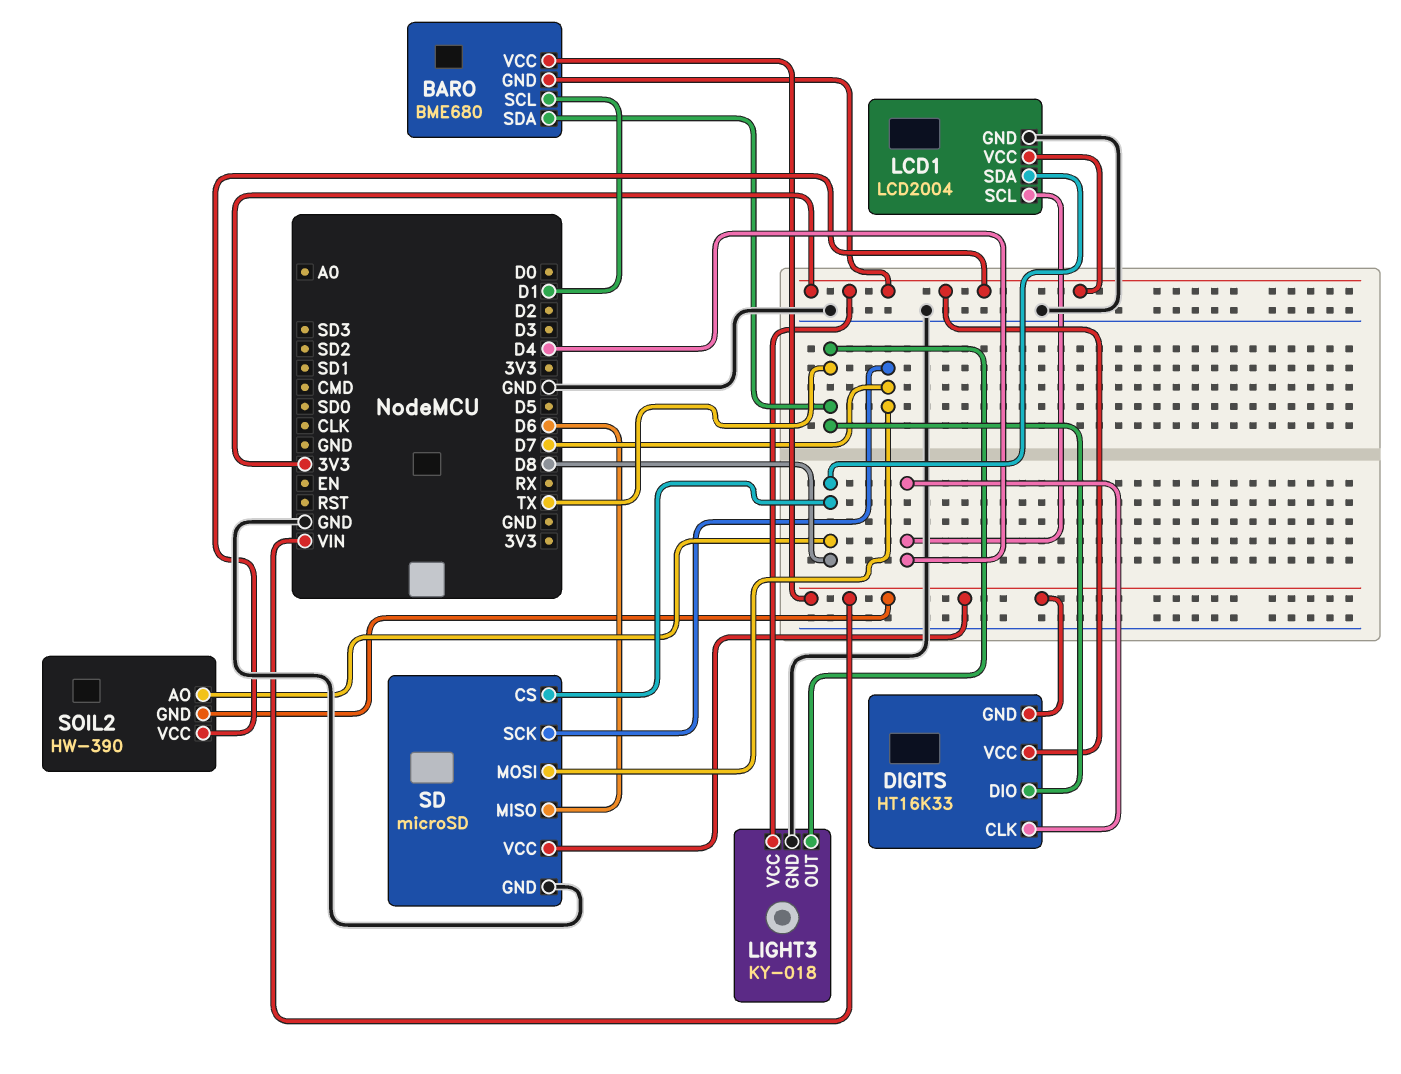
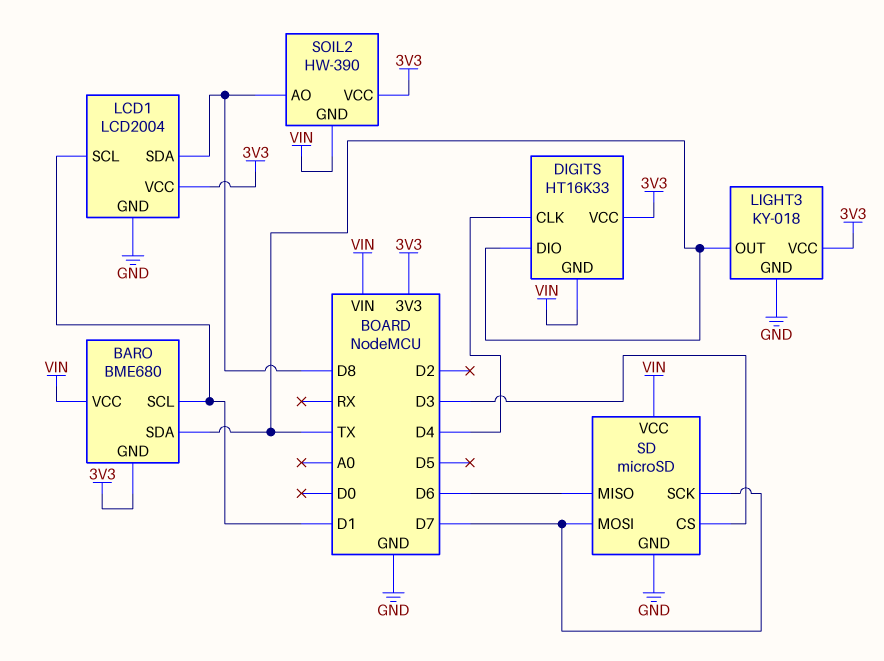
LCD1 pin SCL: D4 -> D1
SD pin CS: D8 -> D3

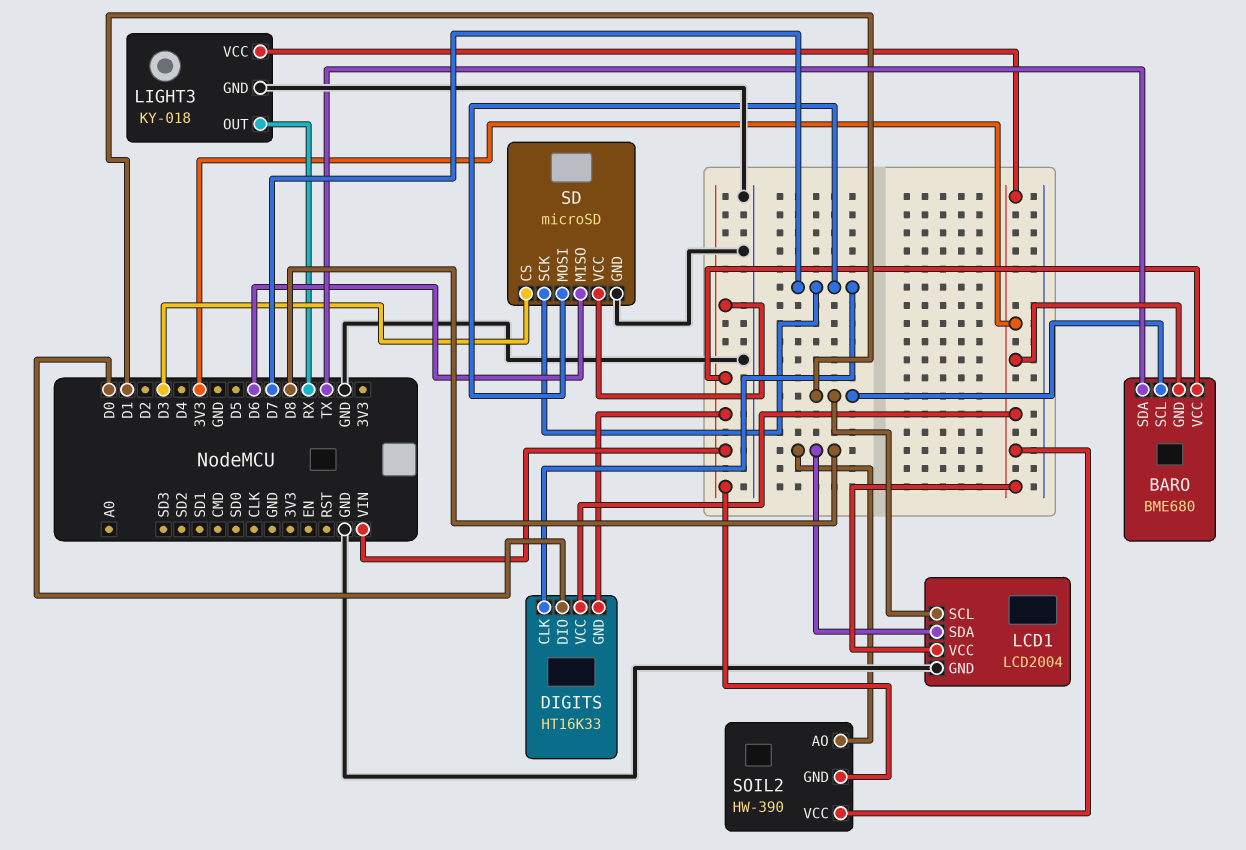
DIGITS pin CLK: D4 -> D7
DIGITS pin DIO: TX -> D0
LIGHT3 pin OUT: TX -> RX

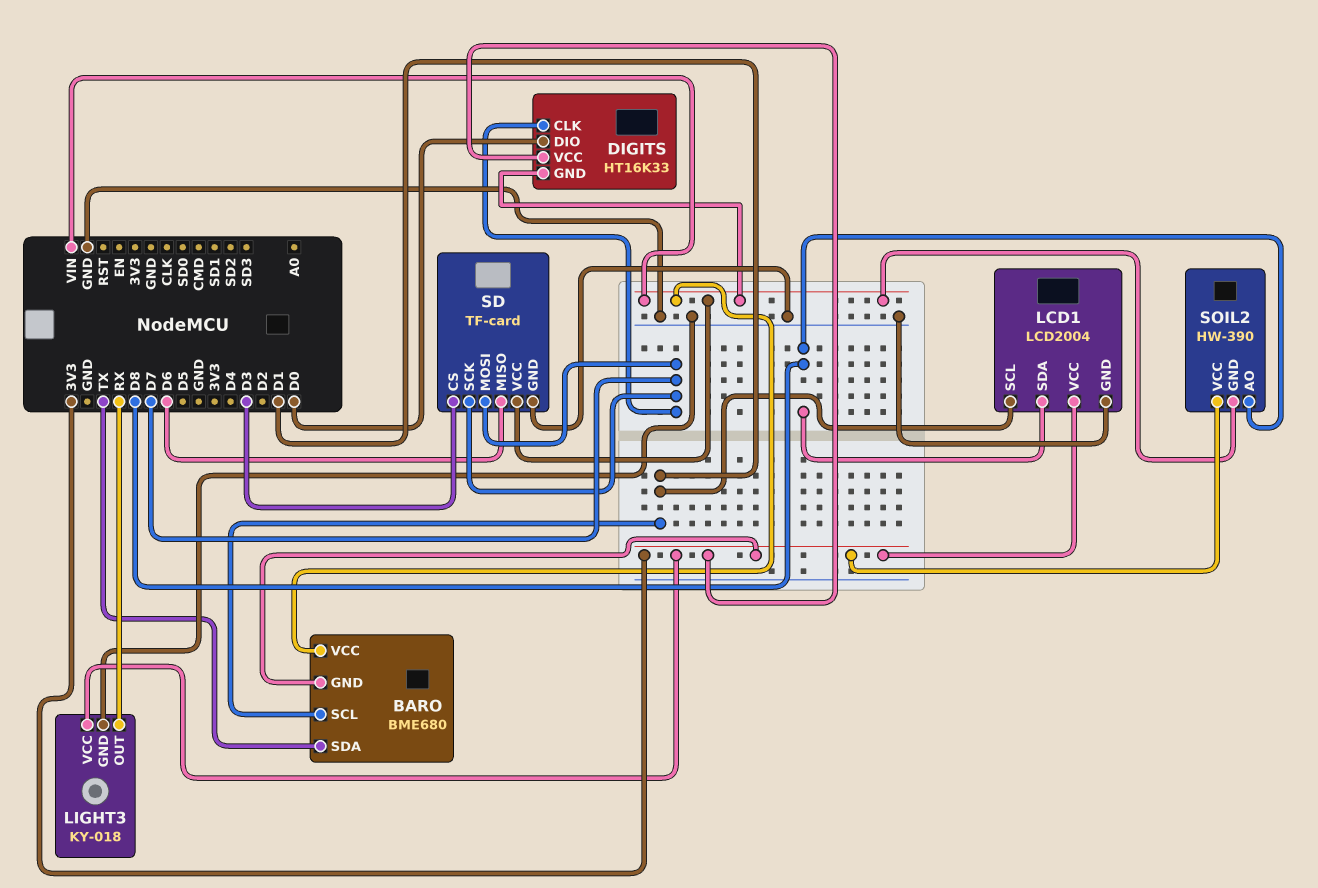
SD: microSD -> TF-card

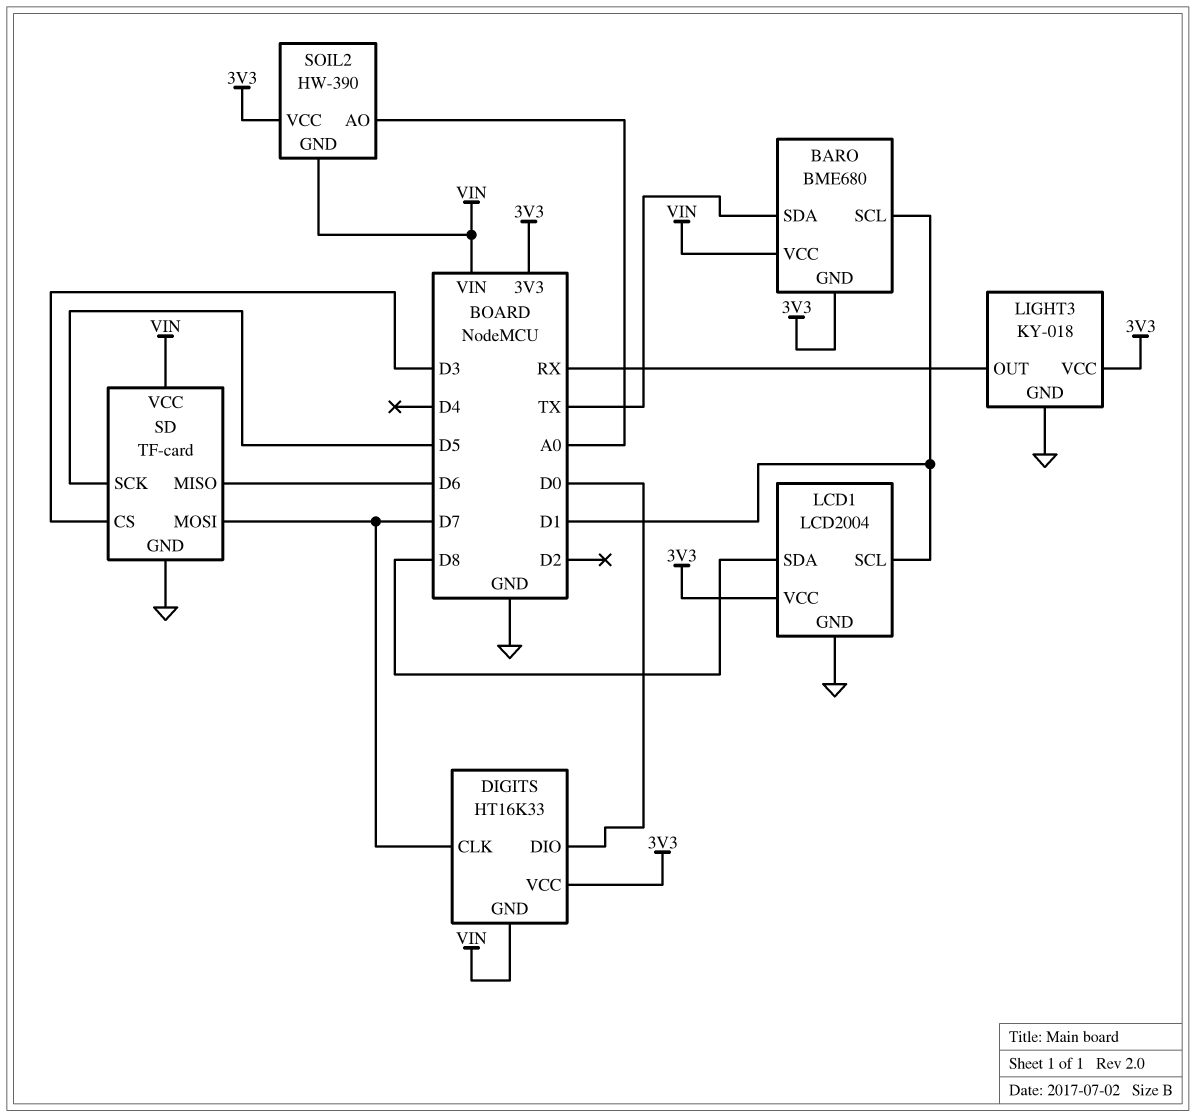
SD pin SCK: D7 -> D5
SOIL2 pin AO: D8 -> A0

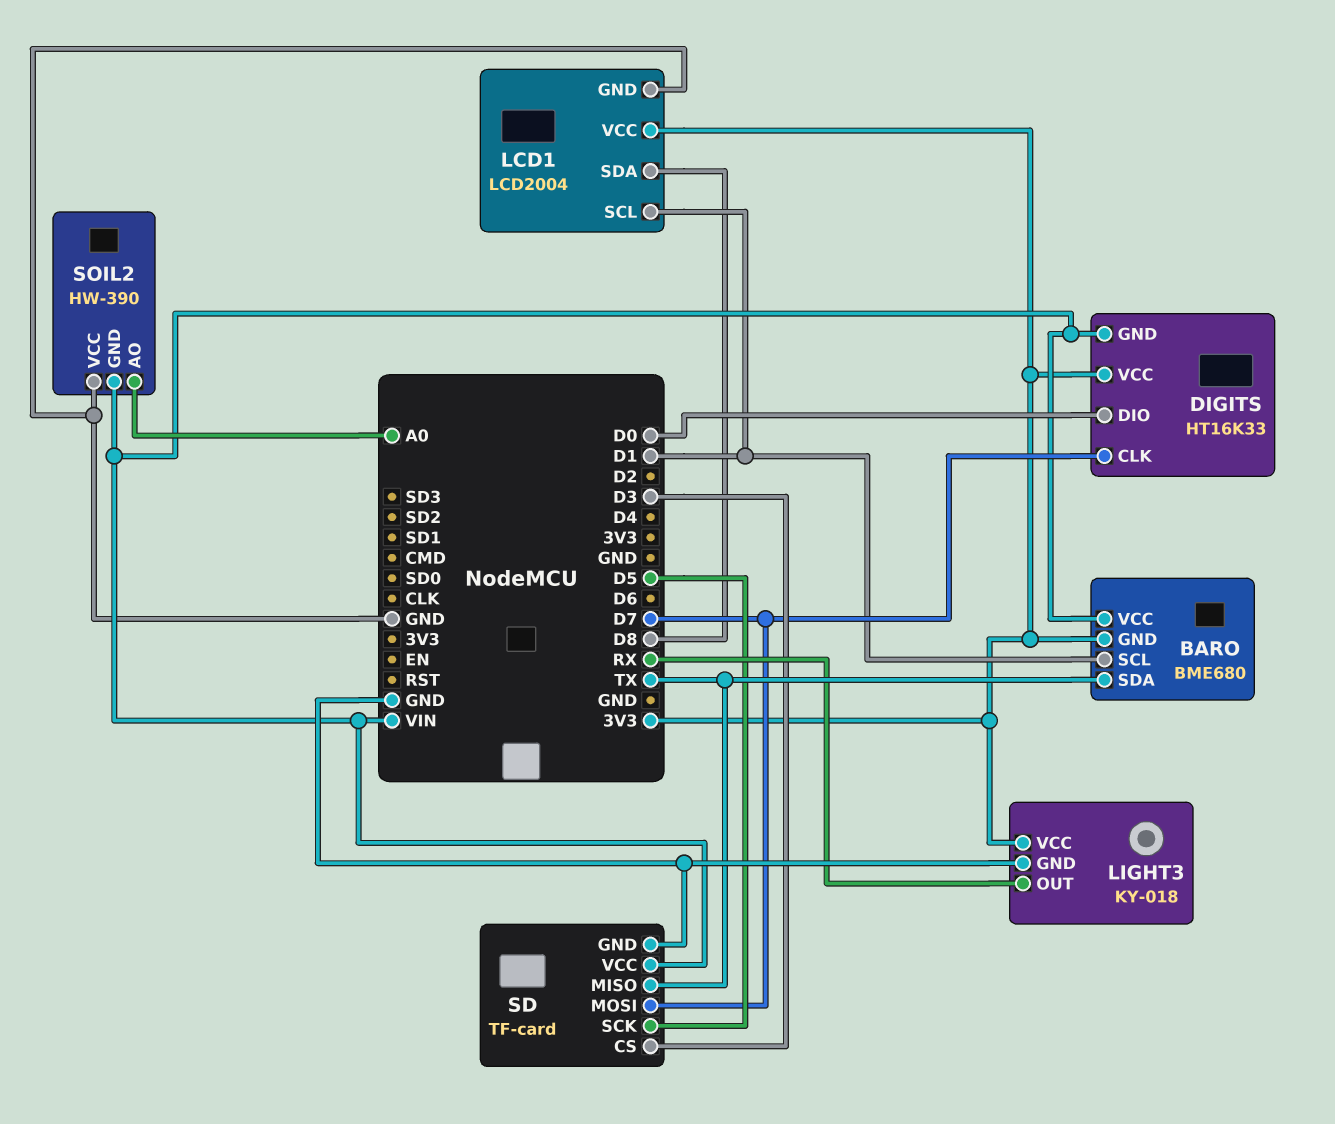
SD pin MISO: D6 -> TX
SOIL2 pin VCC: 3V3 -> GND

